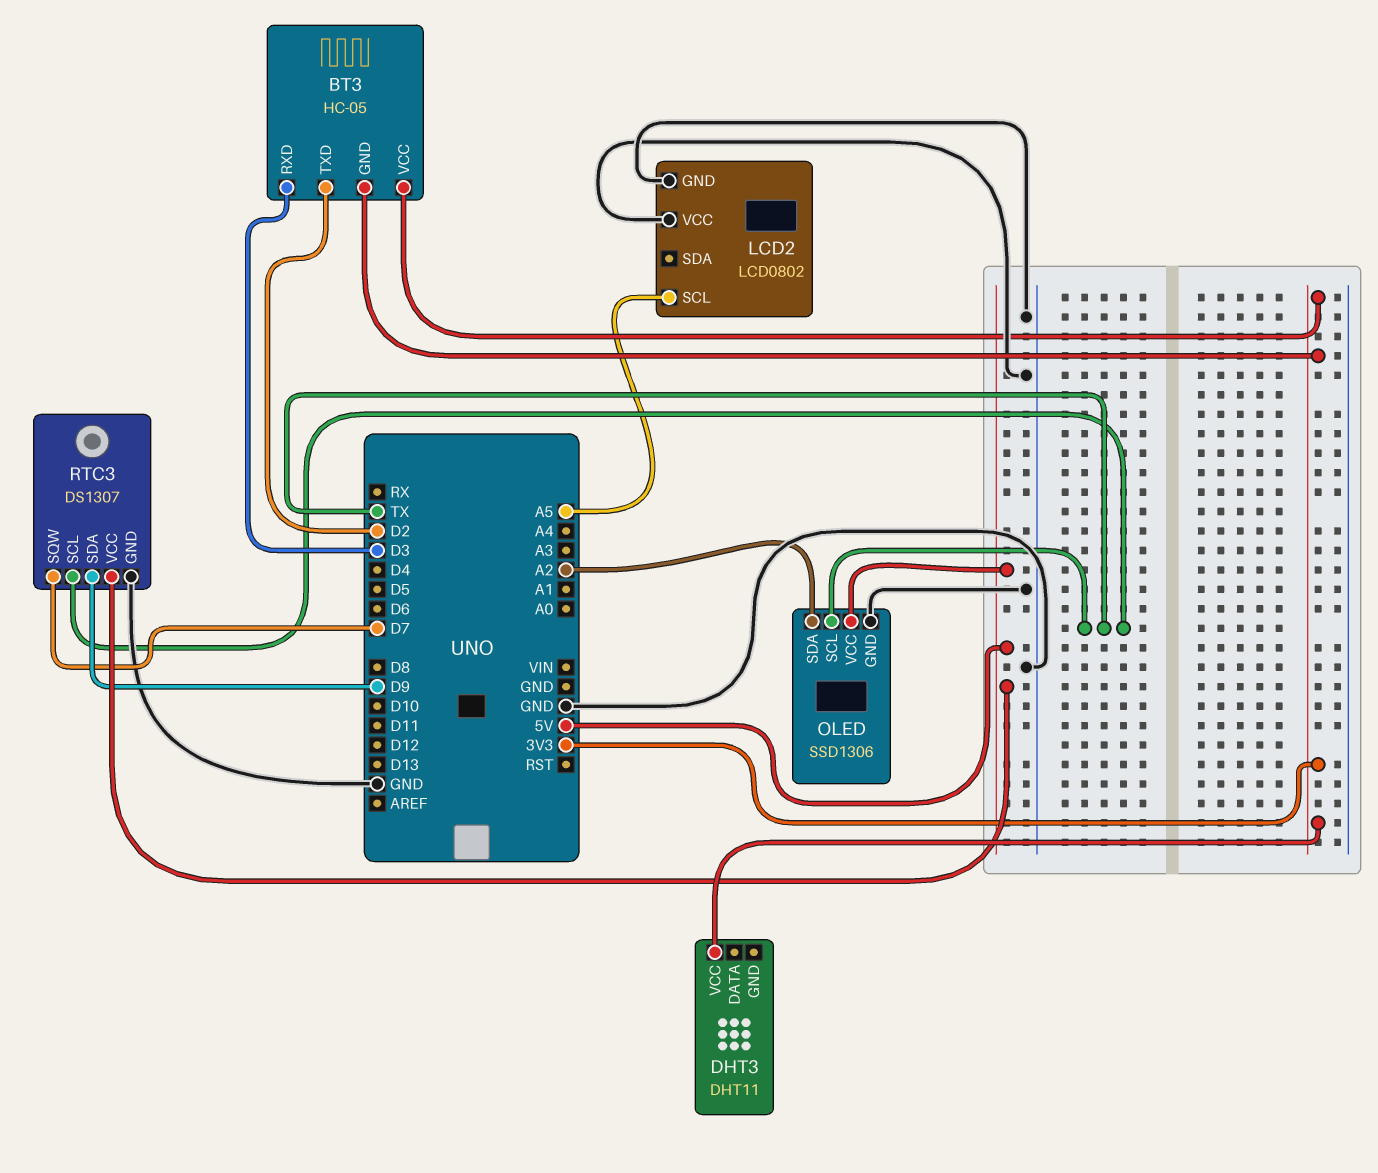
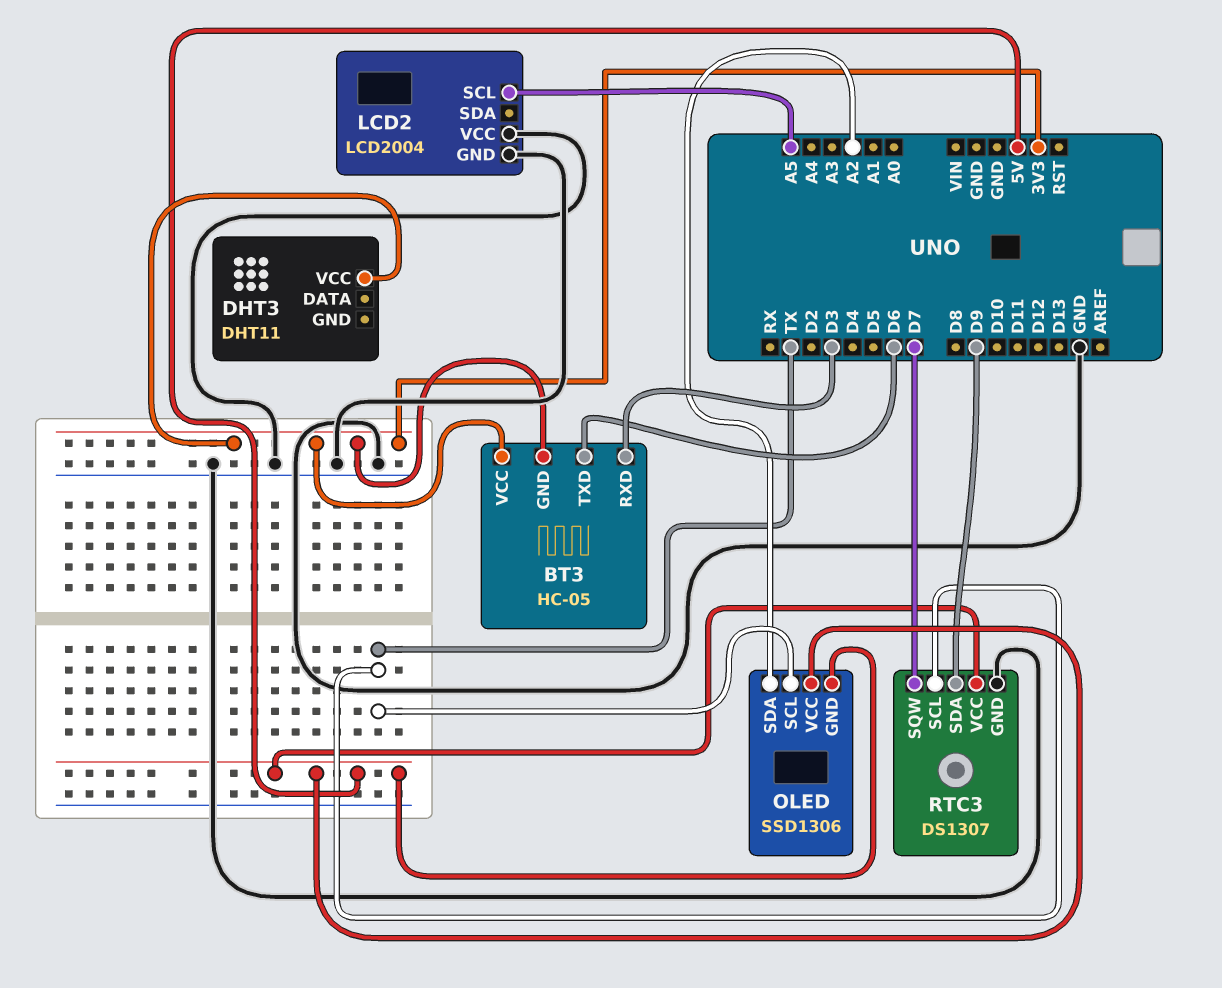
BT3 pin TXD: D2 -> D6
LCD2: LCD0802 -> LCD2004
OLED pin GND: GND -> 5V

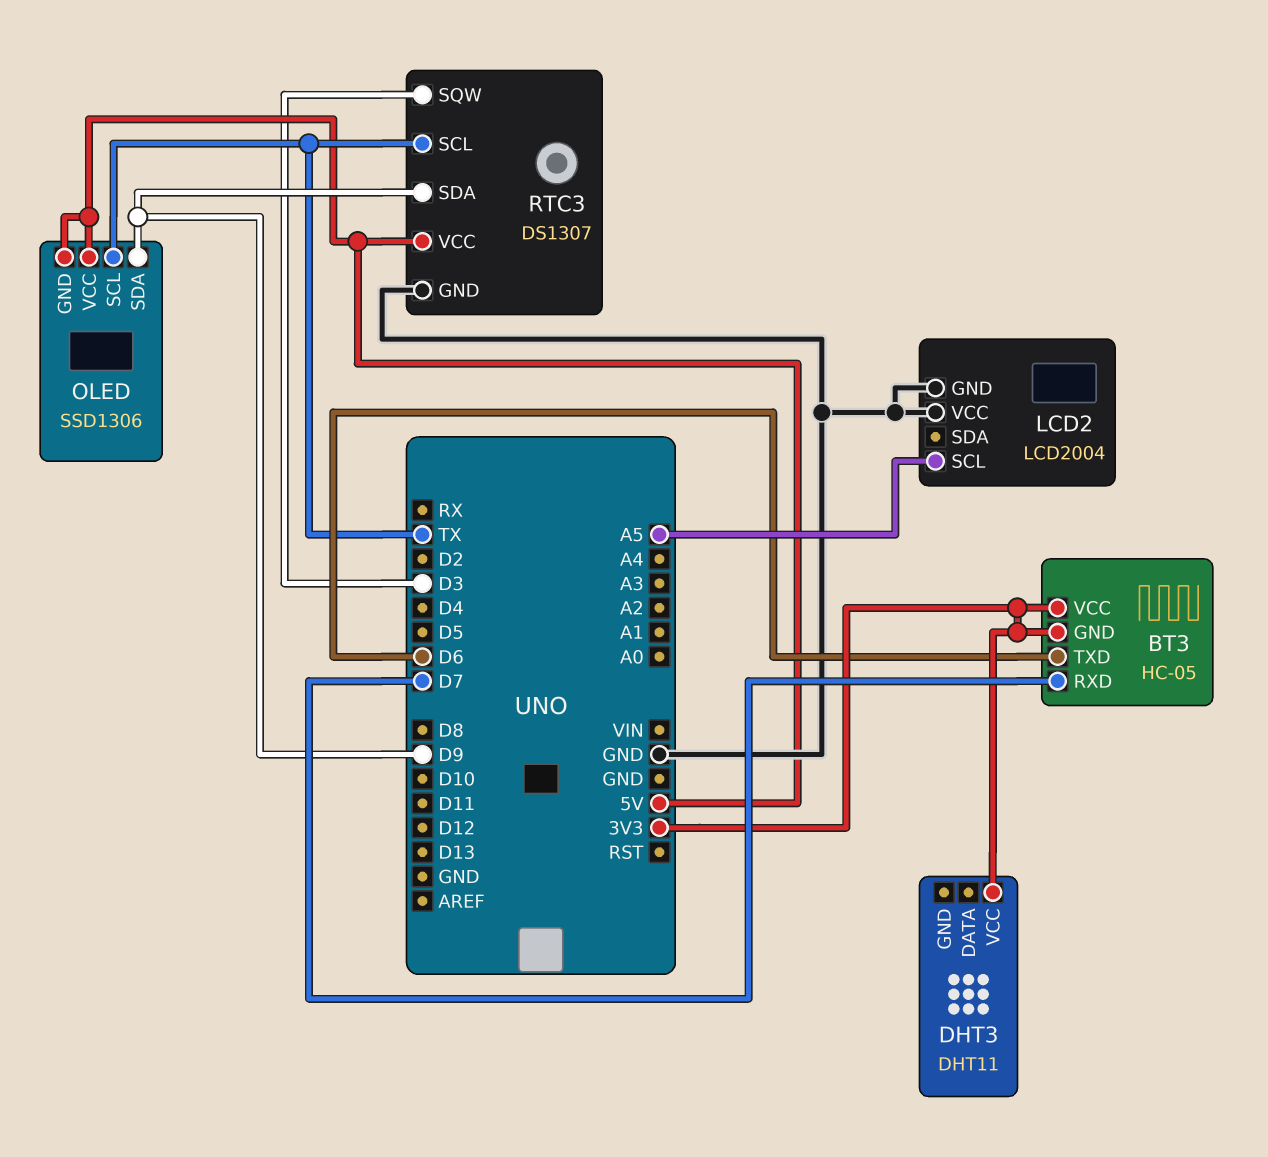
BT3 pin RXD: D3 -> D7
OLED pin SDA: A2 -> D9
RTC3 pin SQW: D7 -> D3

